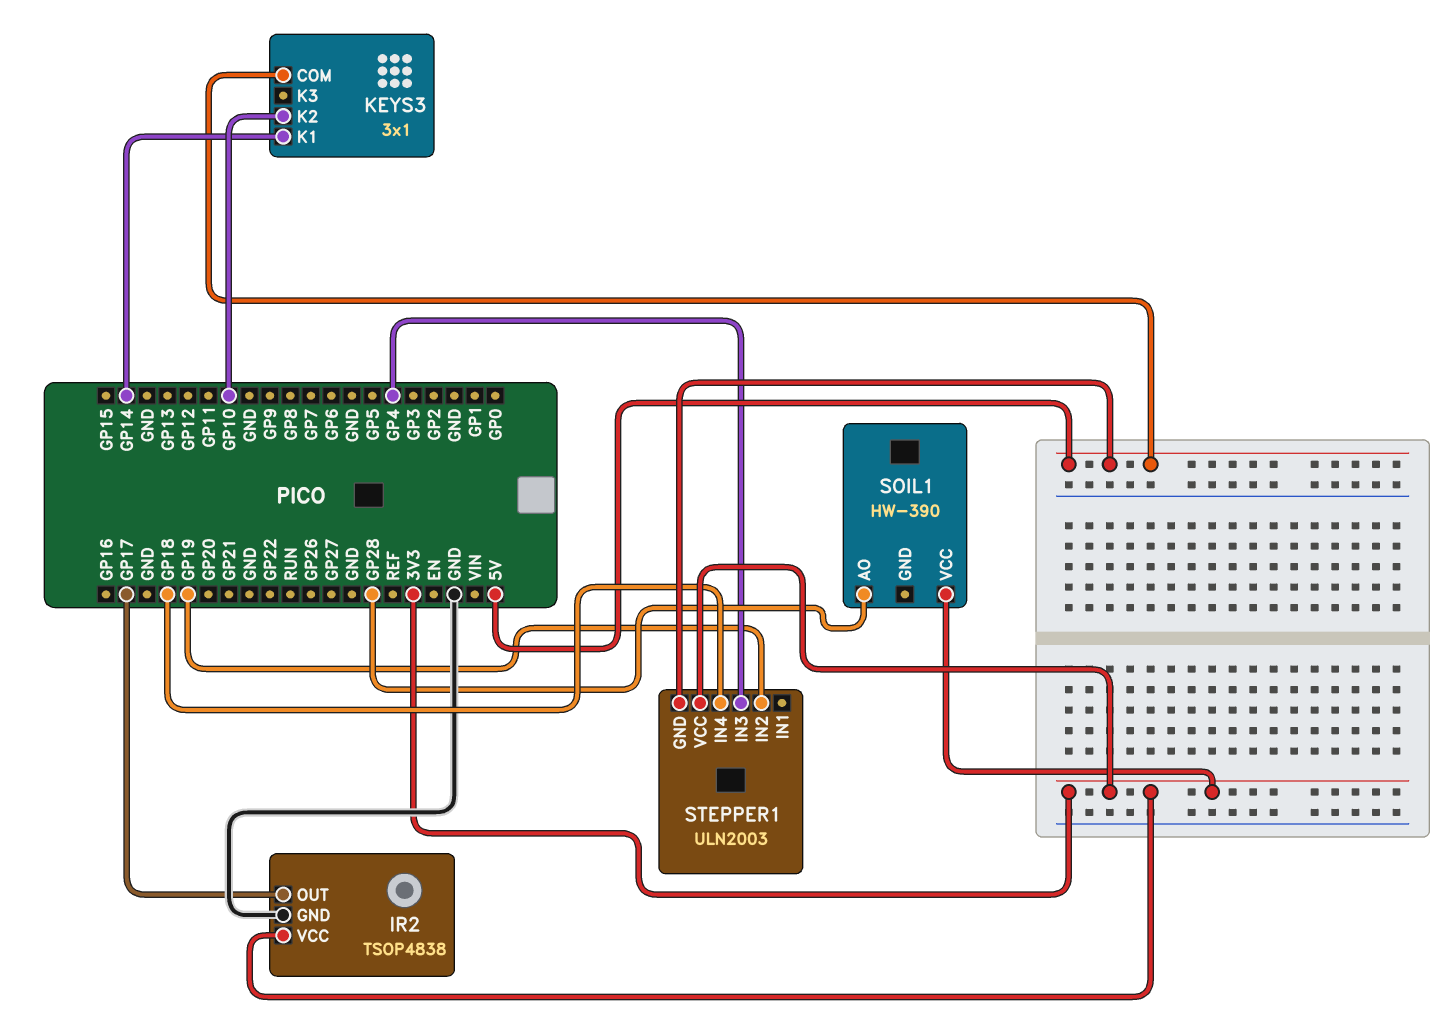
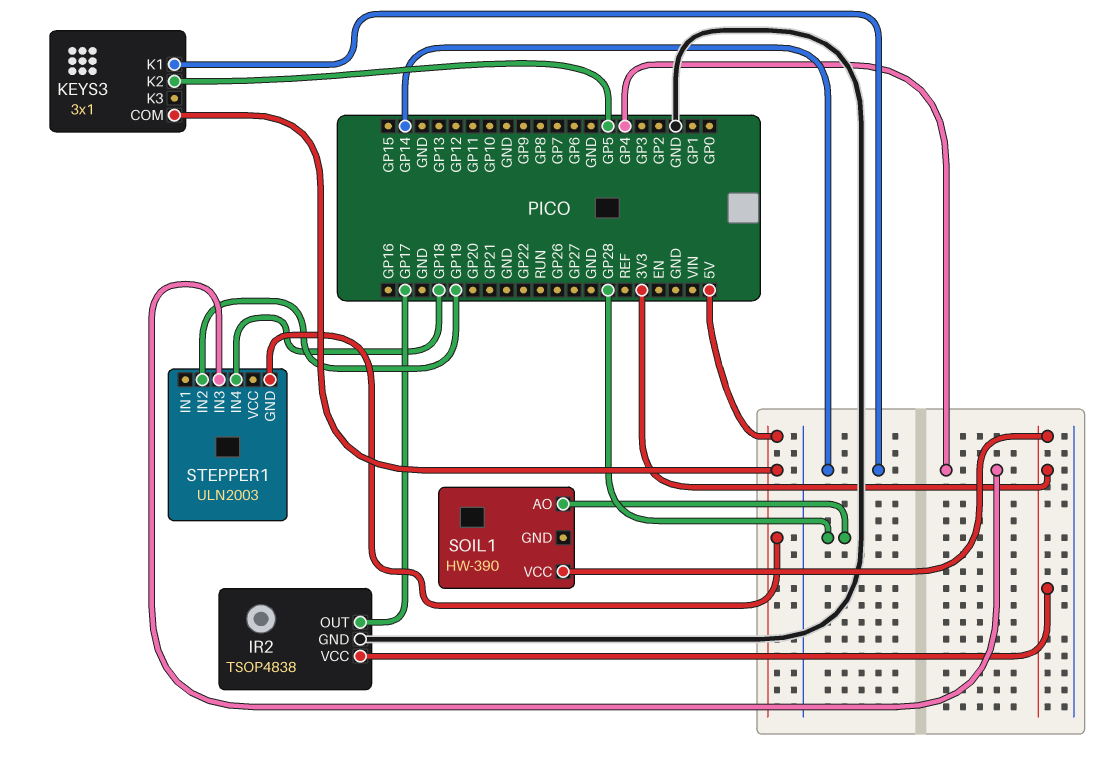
KEYS3 pin K2: GP10 -> GP5
STEPPER1 pin VCC: 3V3 -> none

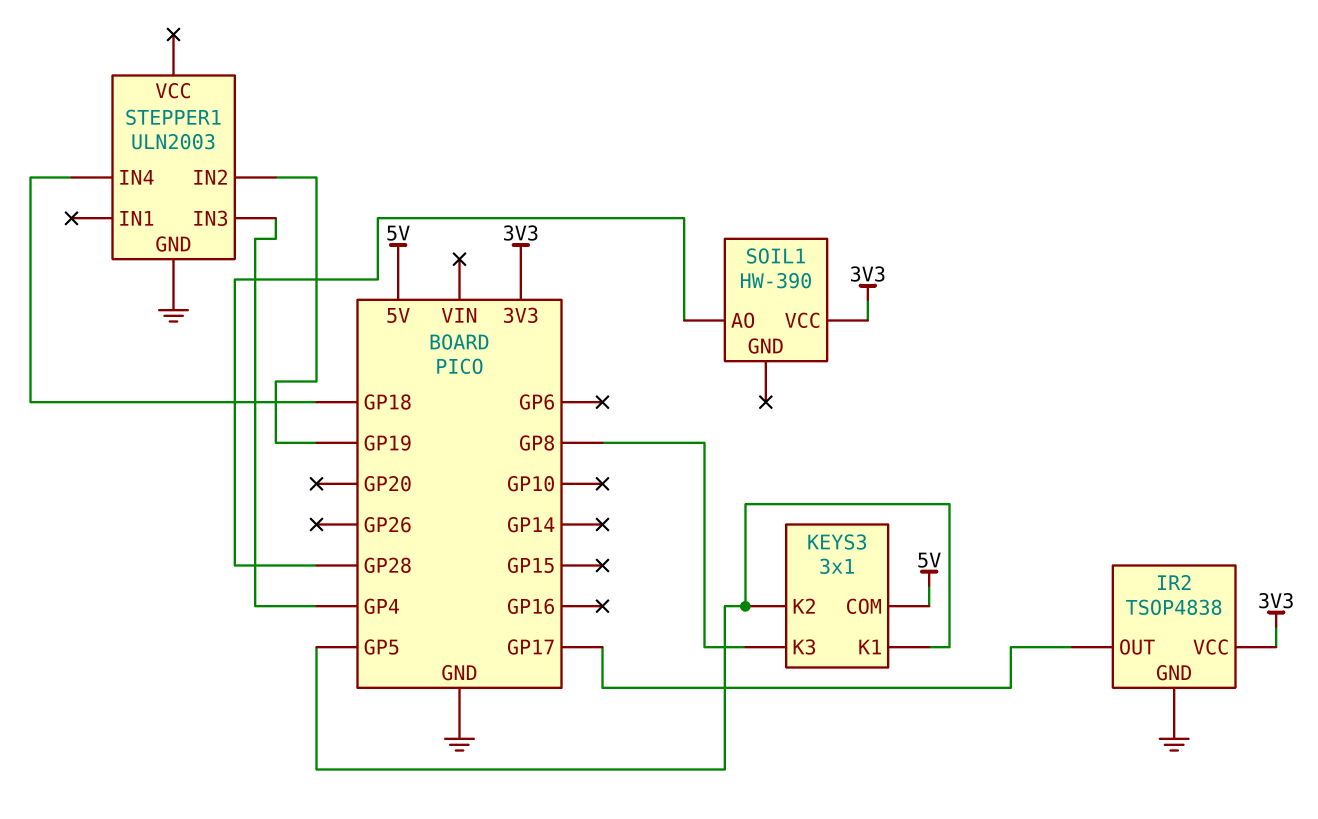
KEYS3 pin K1: GP14 -> GP5
KEYS3 pin K3: none -> GP8
STEPPER1 pin GND: 5V -> GND

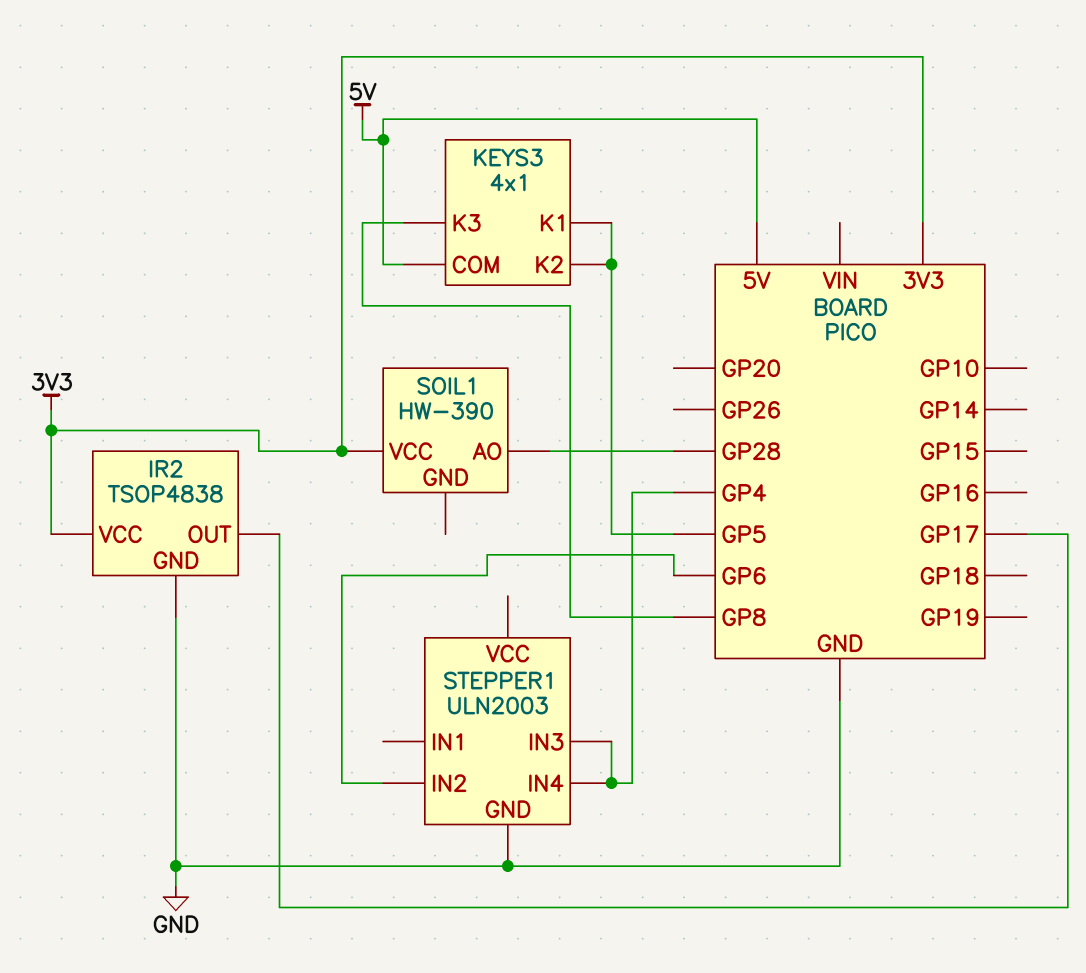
KEYS3: 3x1 -> 4x1
STEPPER1 pin IN2: GP19 -> GP6
STEPPER1 pin IN4: GP18 -> GP4

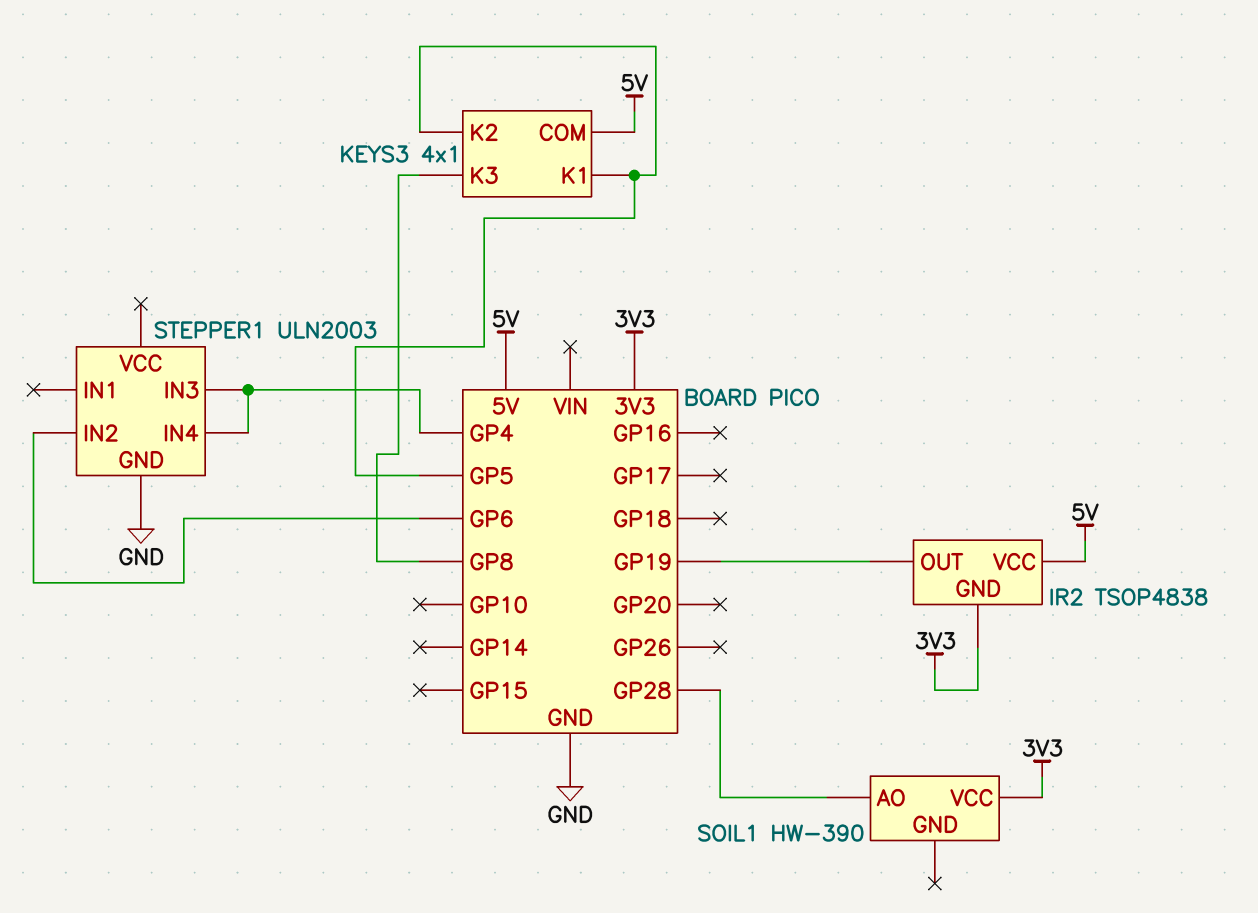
IR2 pin GND: GND -> 3V3
IR2 pin OUT: GP17 -> GP19
IR2 pin VCC: 3V3 -> 5V

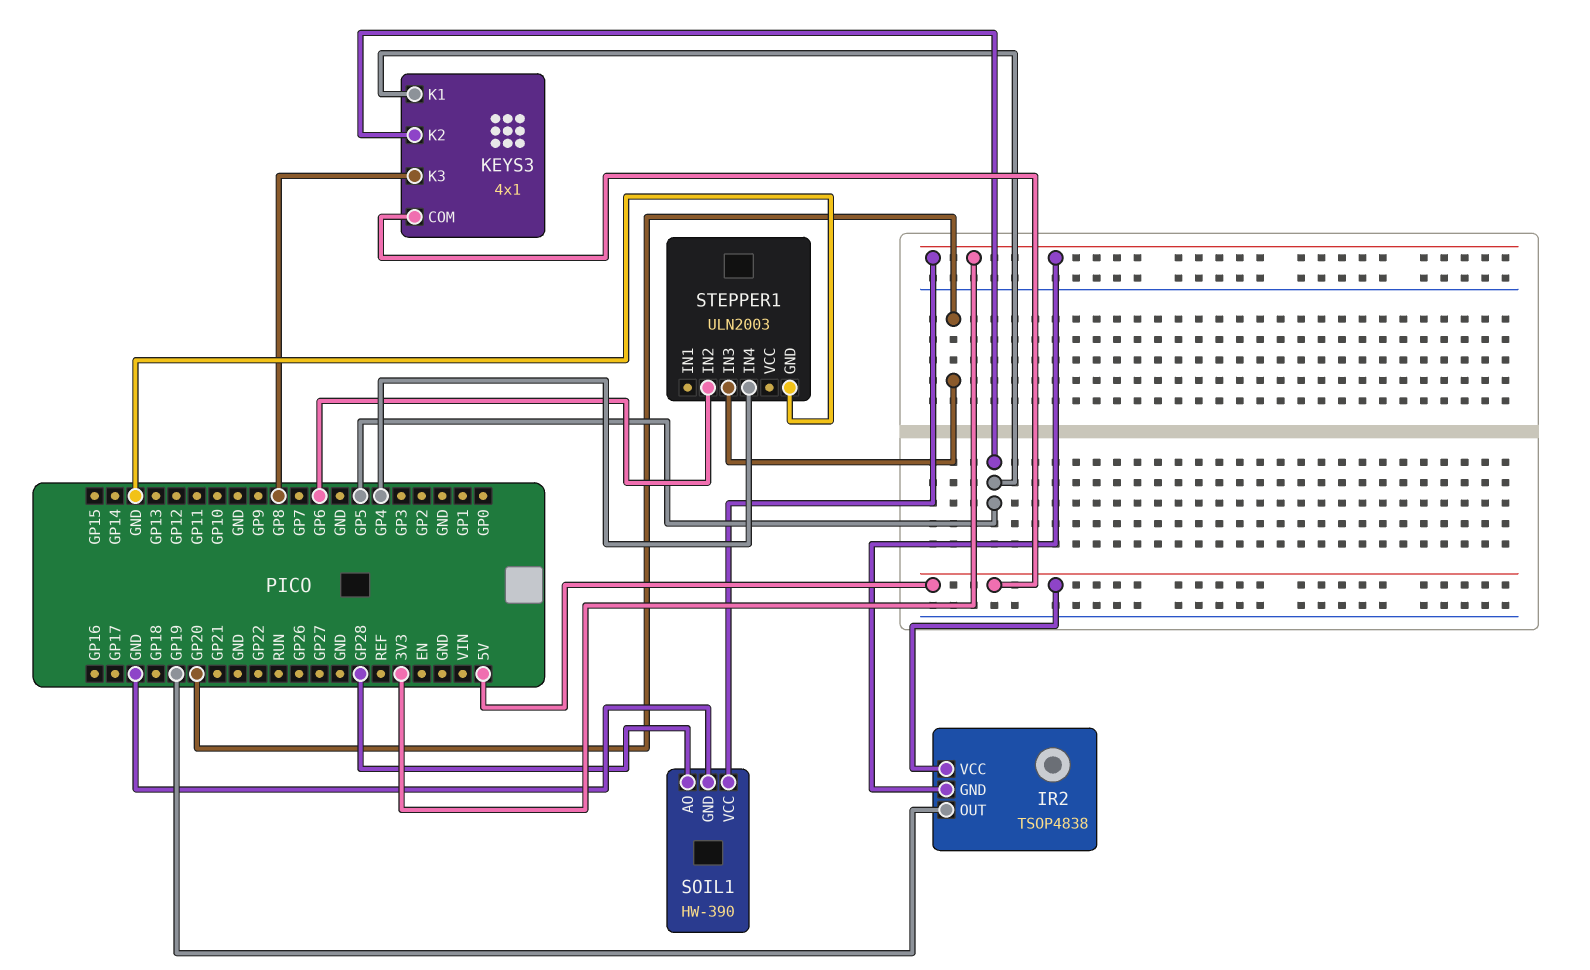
SOIL1 pin GND: none -> GND
STEPPER1 pin IN3: GP4 -> GP20

